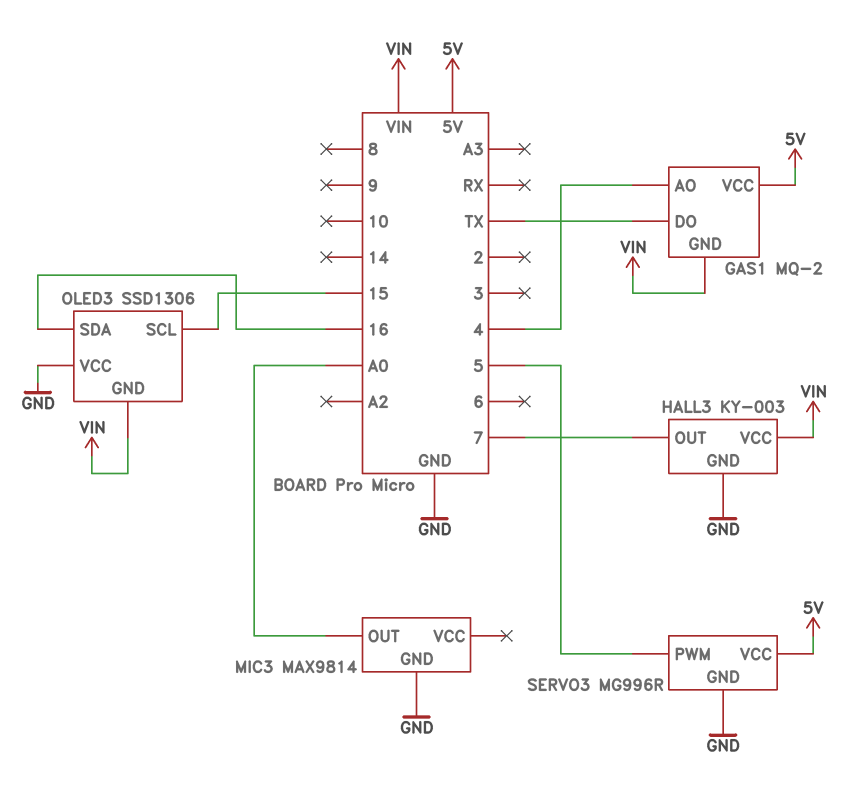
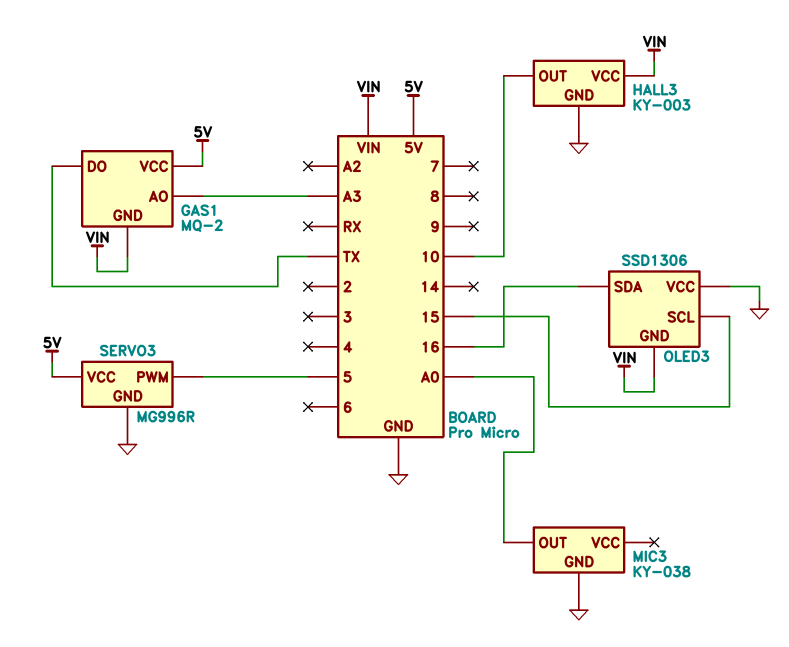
GAS1 pin AO: 4 -> A3
HALL3 pin OUT: 7 -> 10
MIC3: MAX9814 -> KY-038

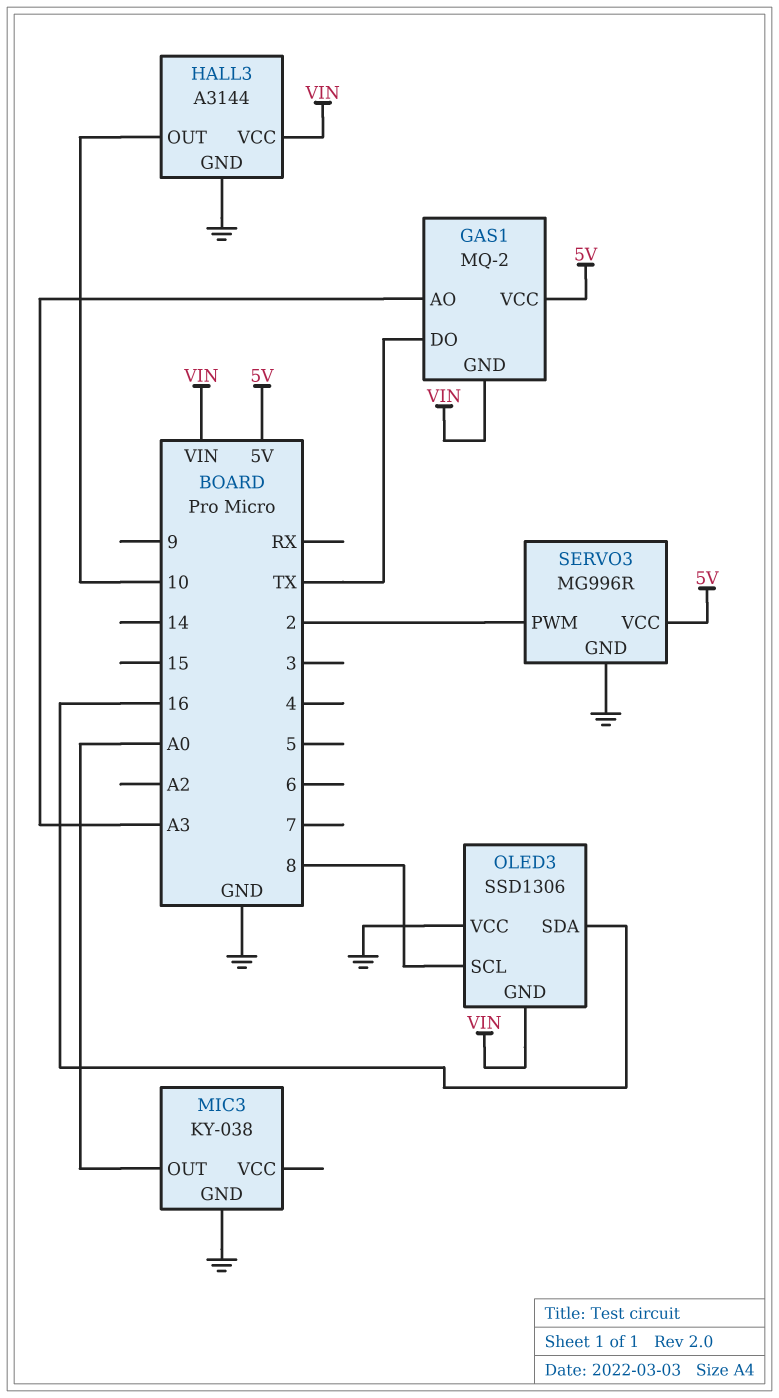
HALL3: KY-003 -> A3144
OLED3 pin SCL: 15 -> 8
SERVO3 pin PWM: 5 -> 2

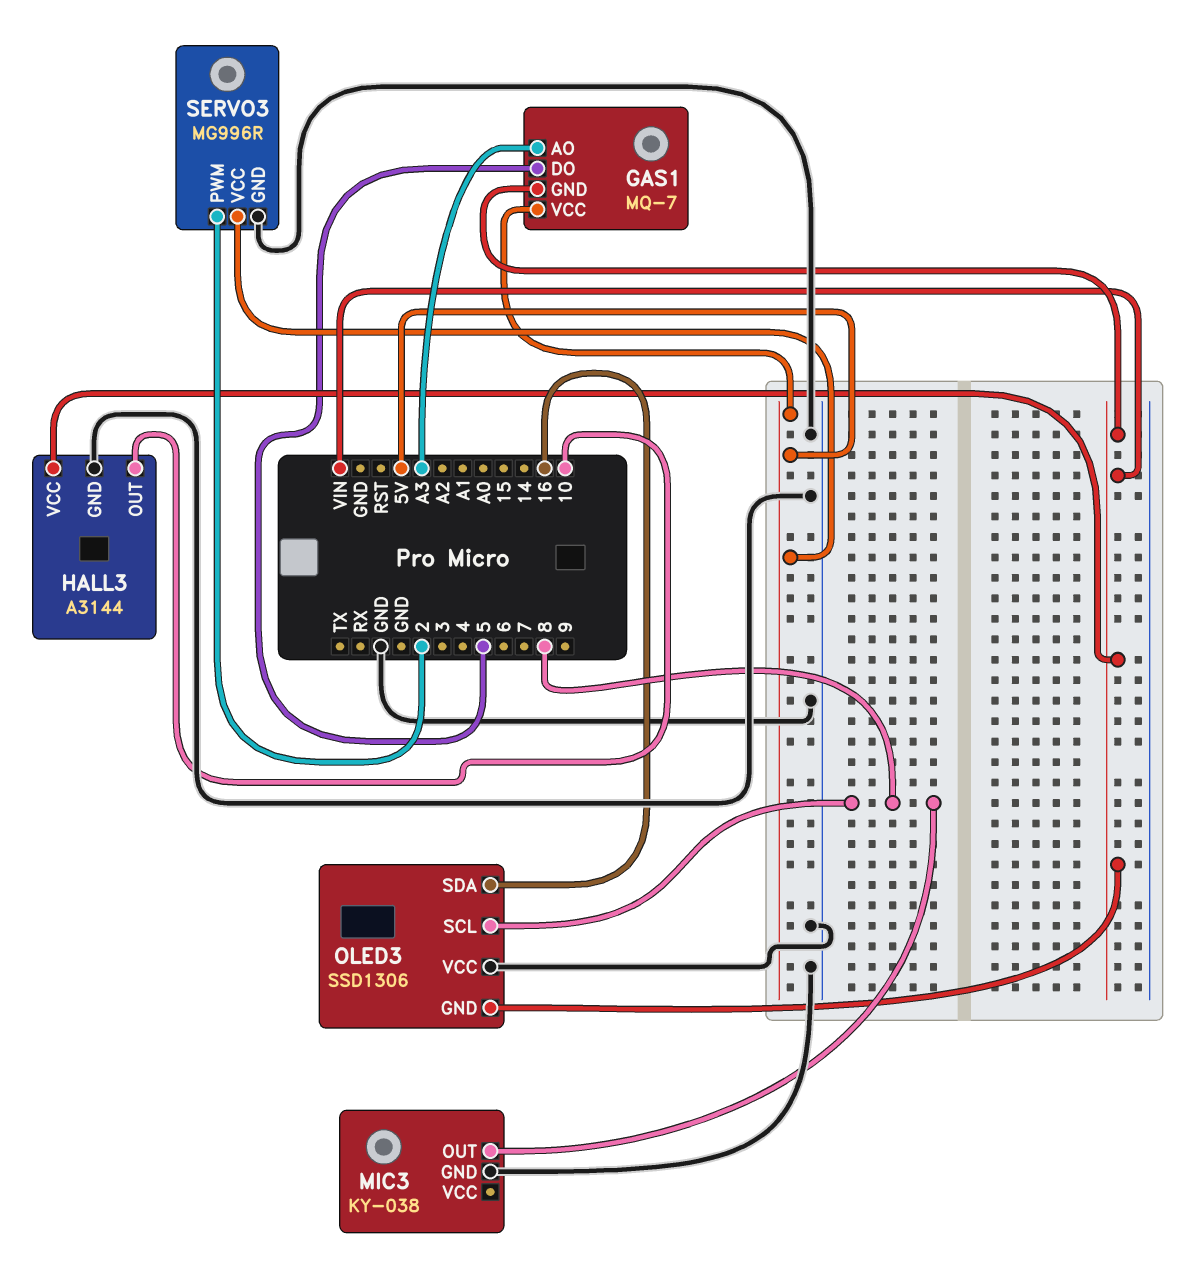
GAS1: MQ-2 -> MQ-7
GAS1 pin DO: TX -> 5
MIC3 pin OUT: A0 -> 8

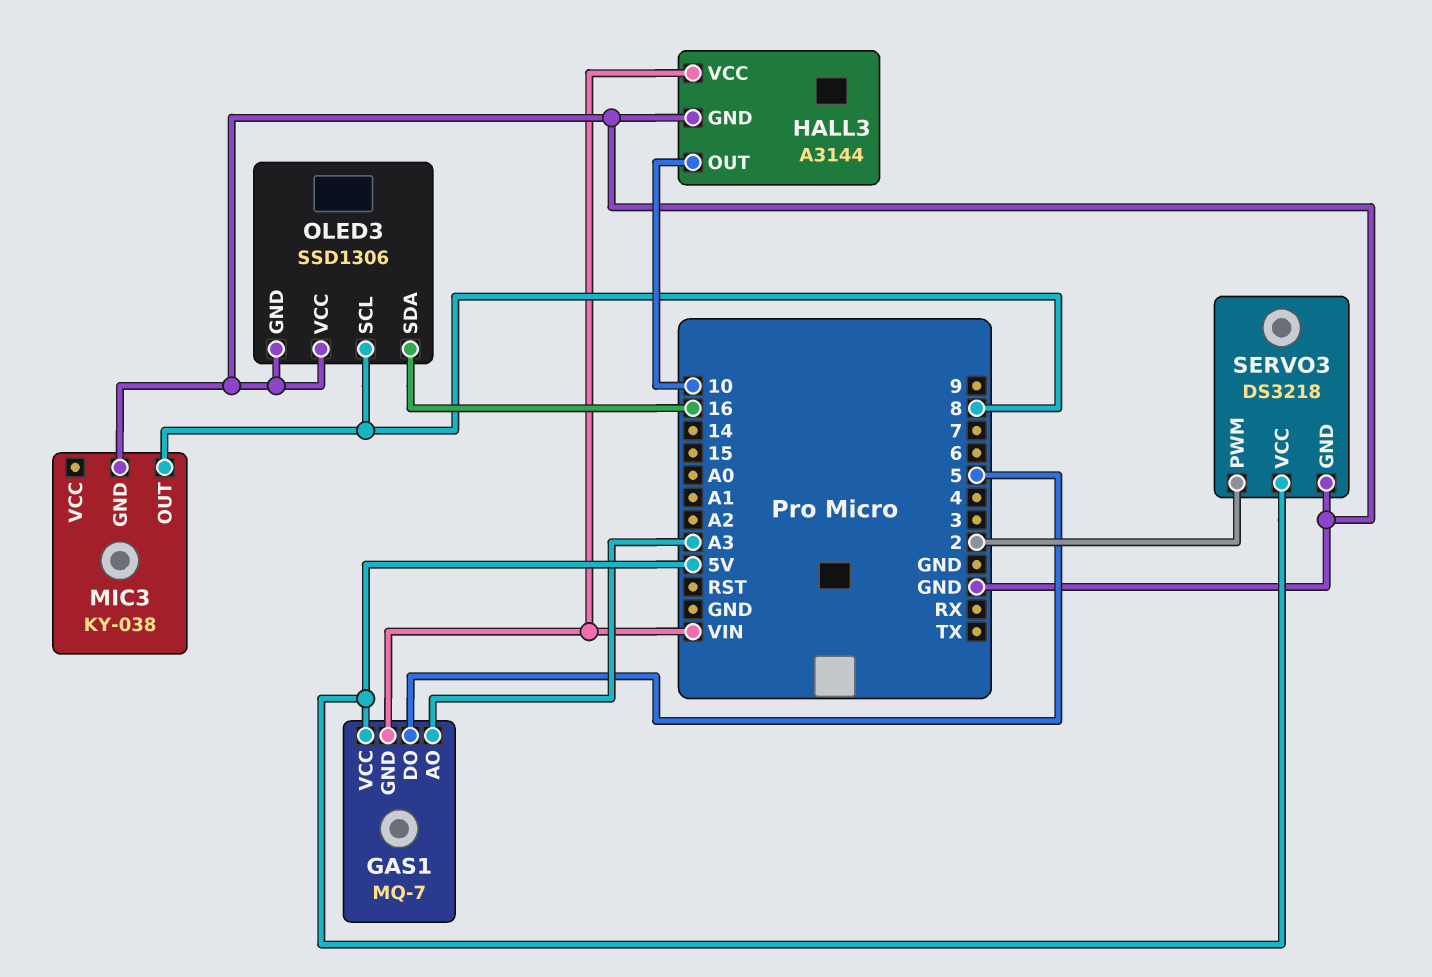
OLED3 pin GND: VIN -> GND
SERVO3: MG996R -> DS3218

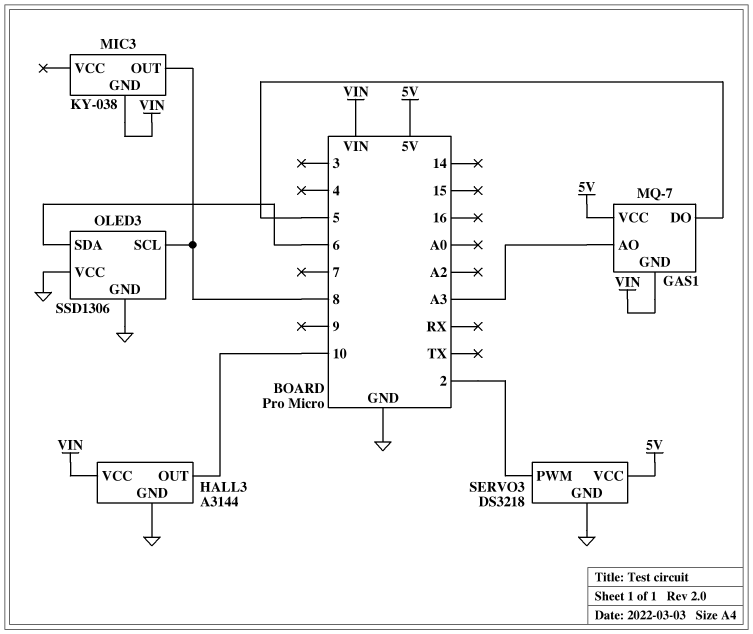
MIC3 pin GND: GND -> VIN
OLED3 pin SDA: 16 -> 6

